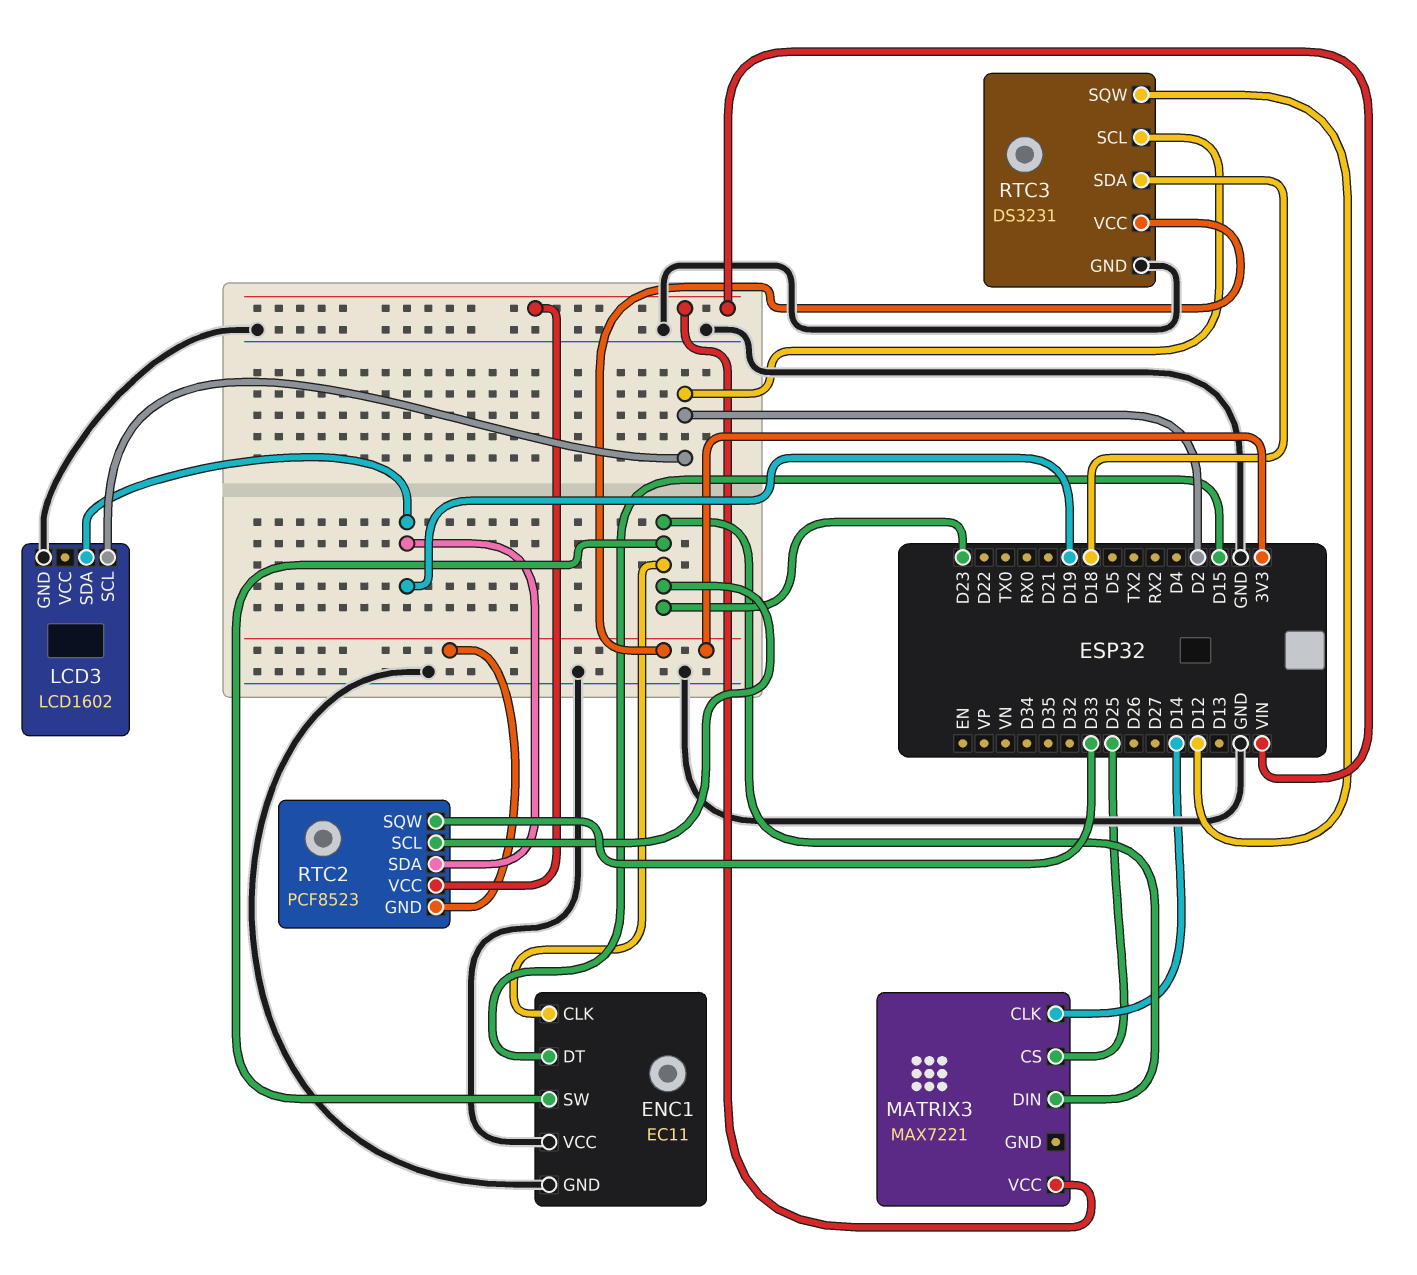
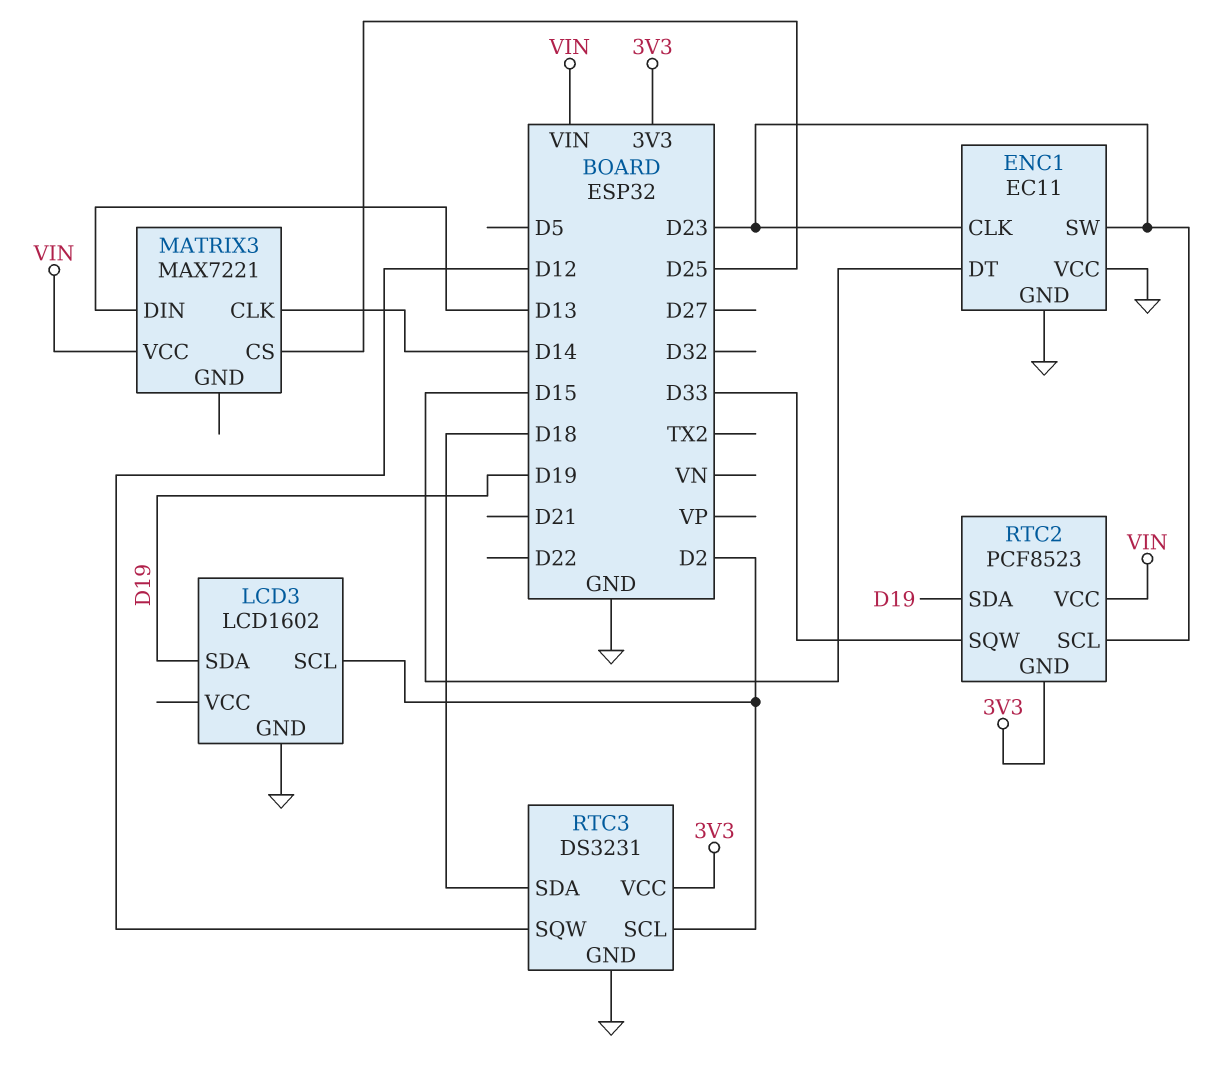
MATRIX3 pin DIN: D23 -> D13

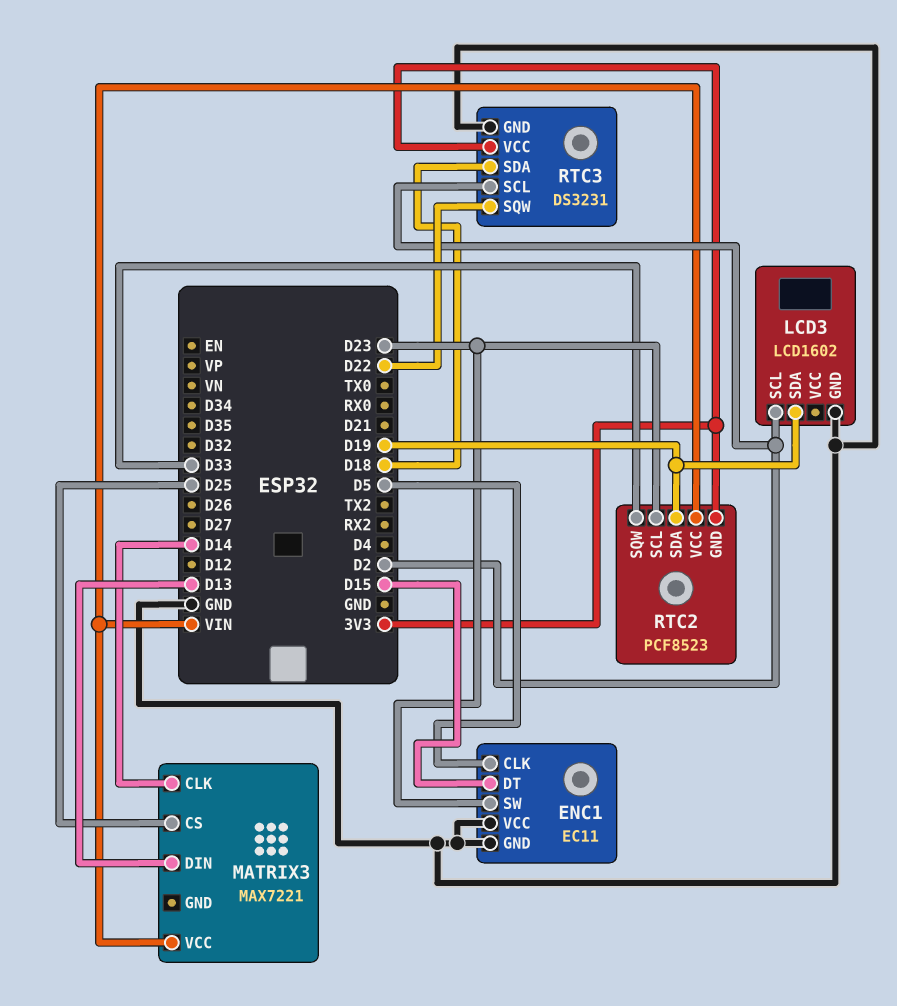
ENC1 pin CLK: D23 -> D5
RTC3 pin SQW: D12 -> D22

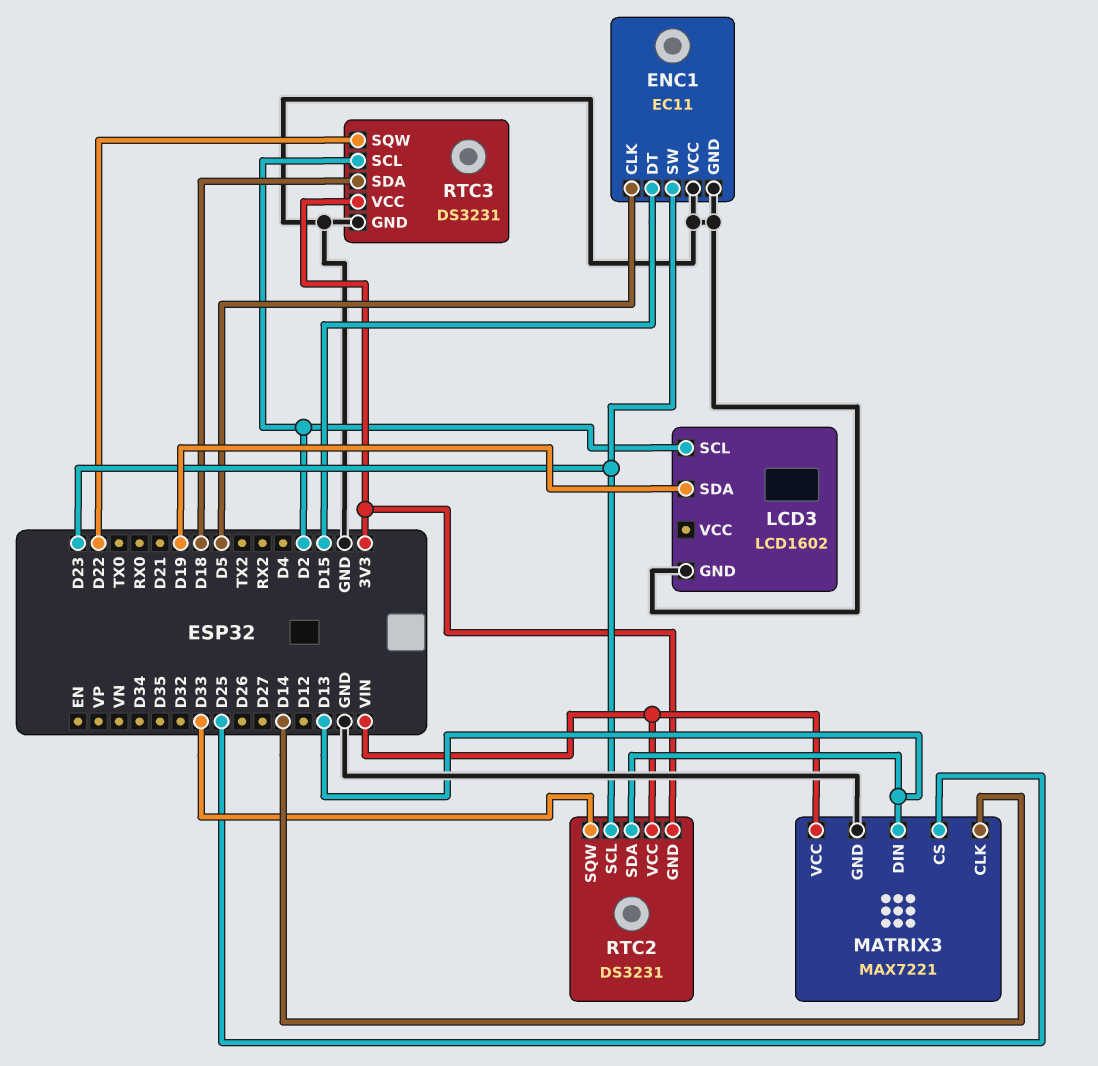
MATRIX3 pin GND: none -> GND
RTC2: PCF8523 -> DS3231
RTC2 pin SDA: D19 -> D13

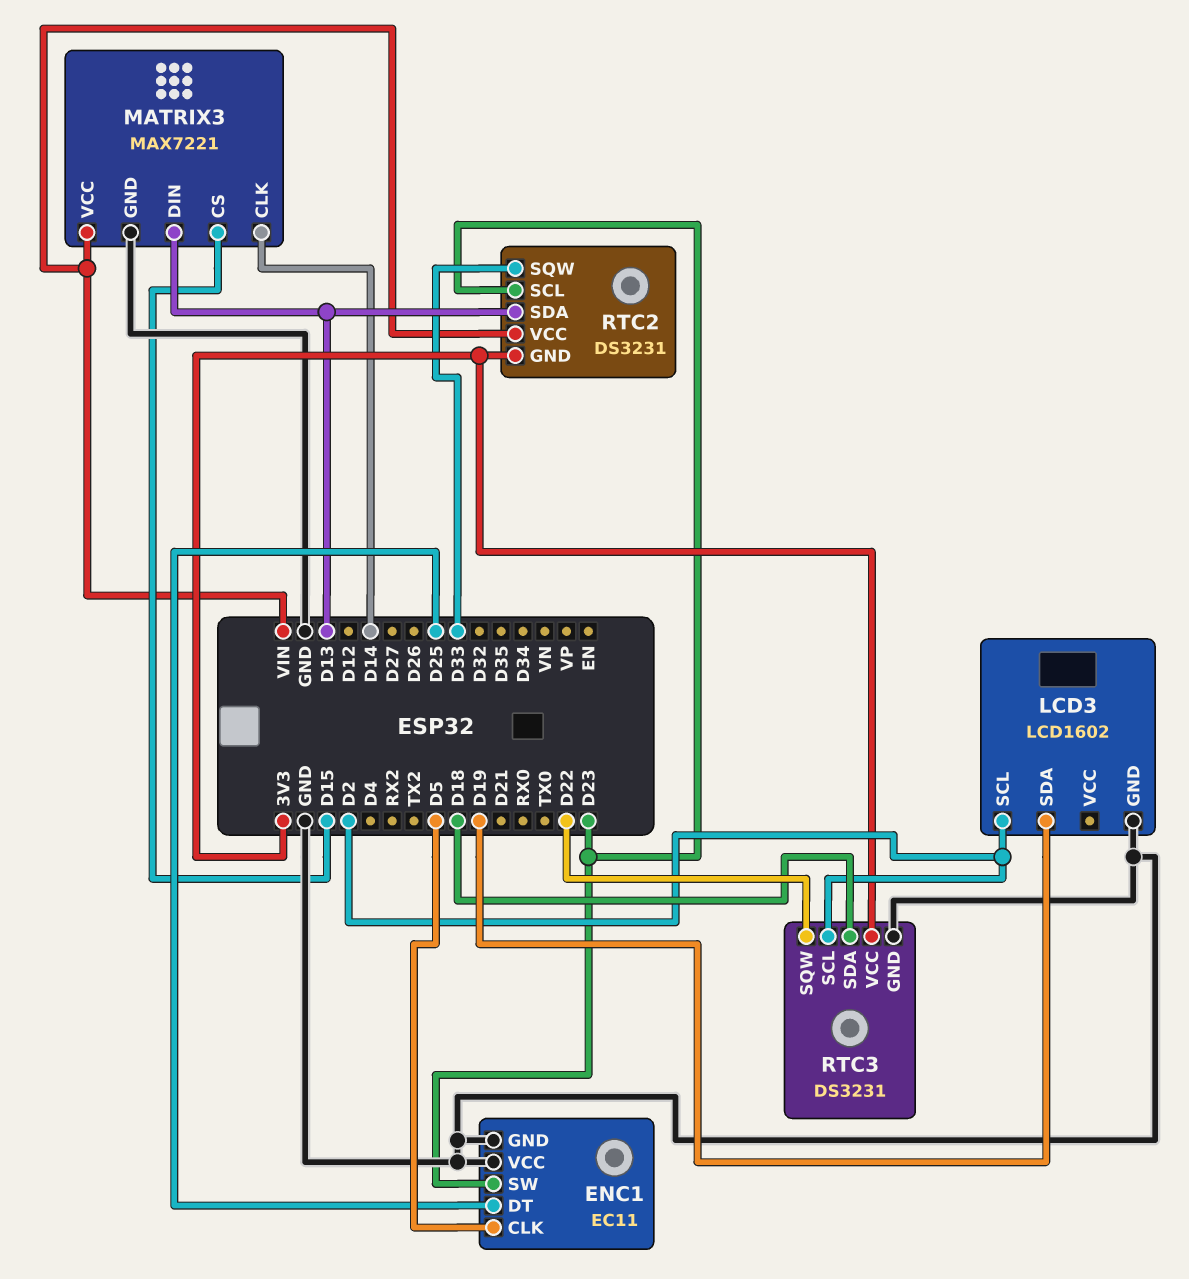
ENC1 pin DT: D15 -> D25
MATRIX3 pin CS: D25 -> D15

